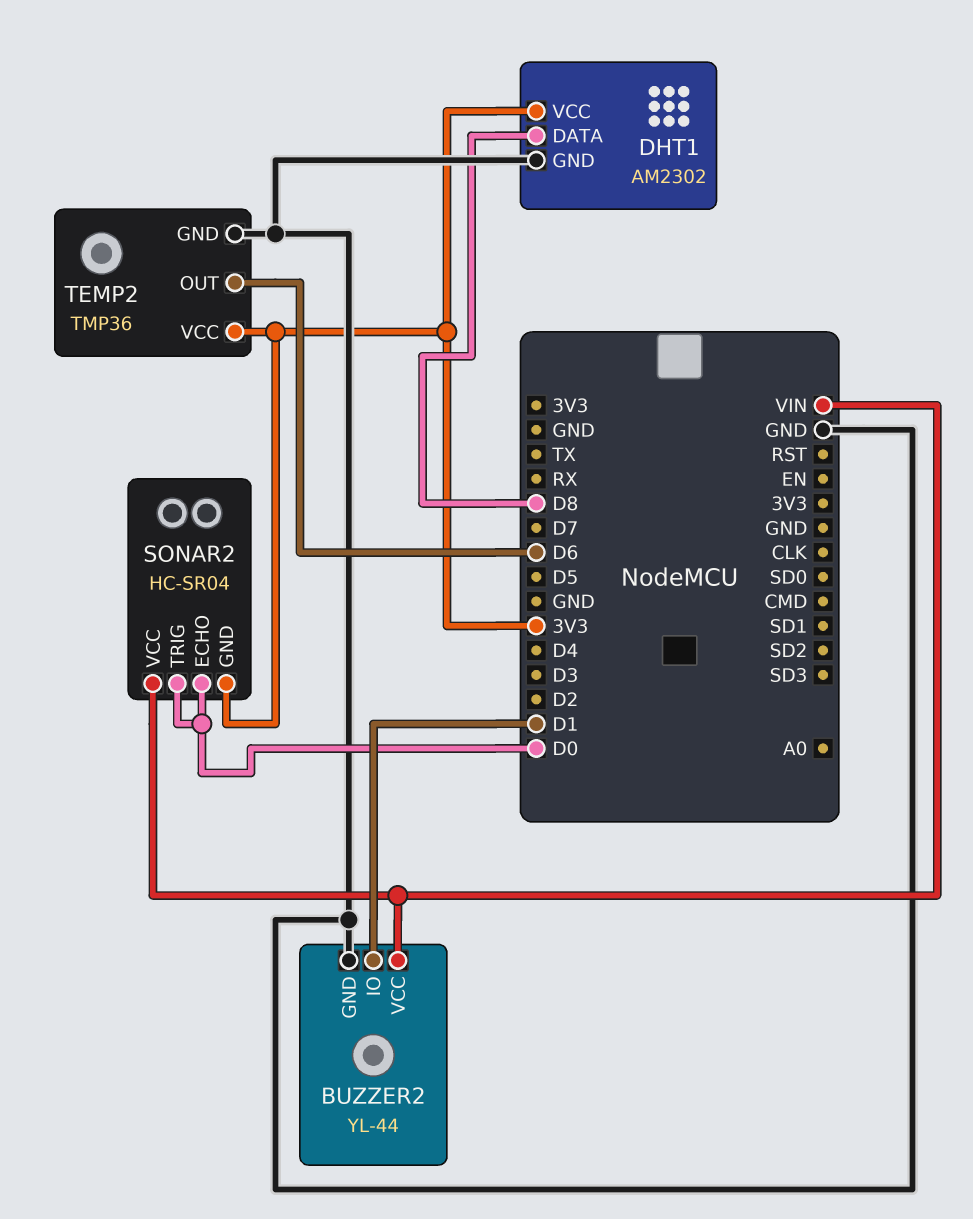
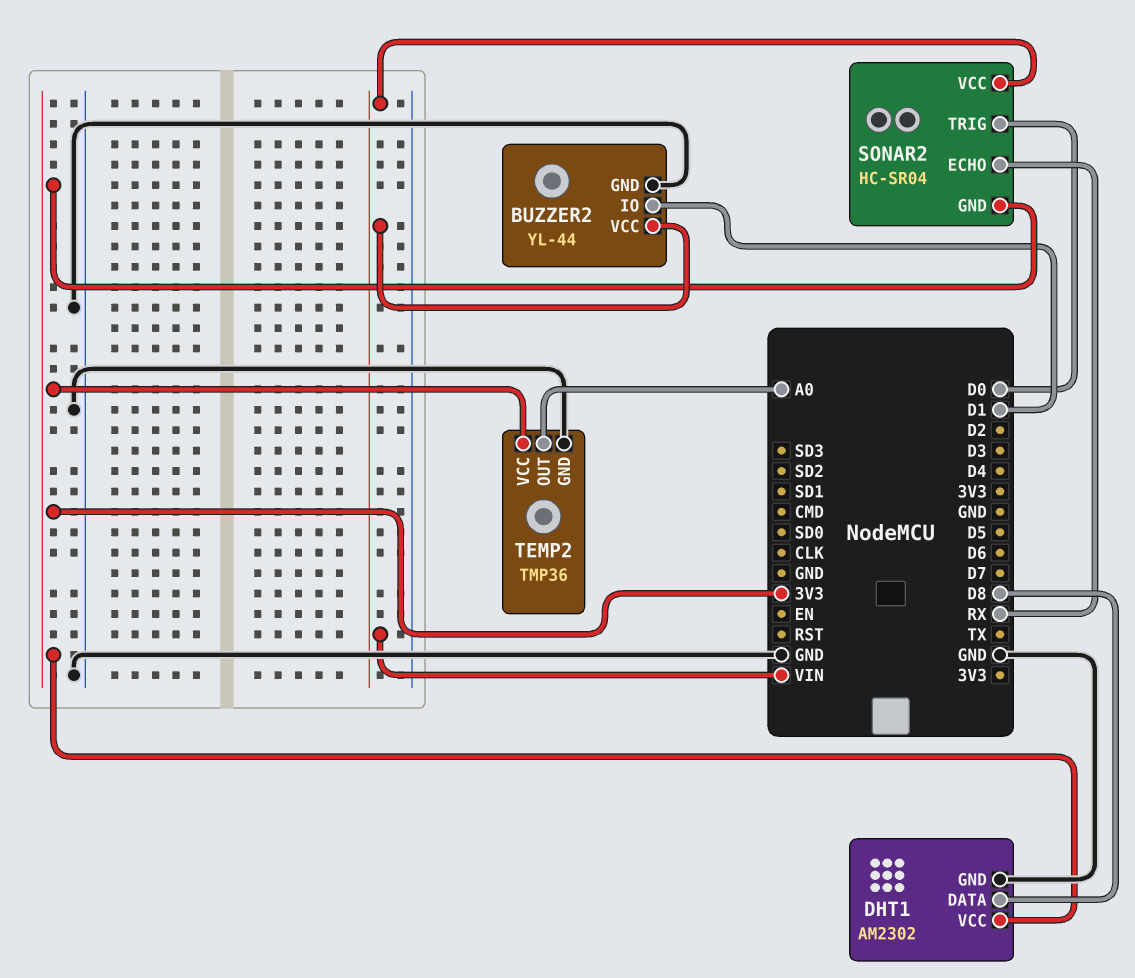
SONAR2 pin ECHO: D0 -> RX
TEMP2 pin OUT: D6 -> A0

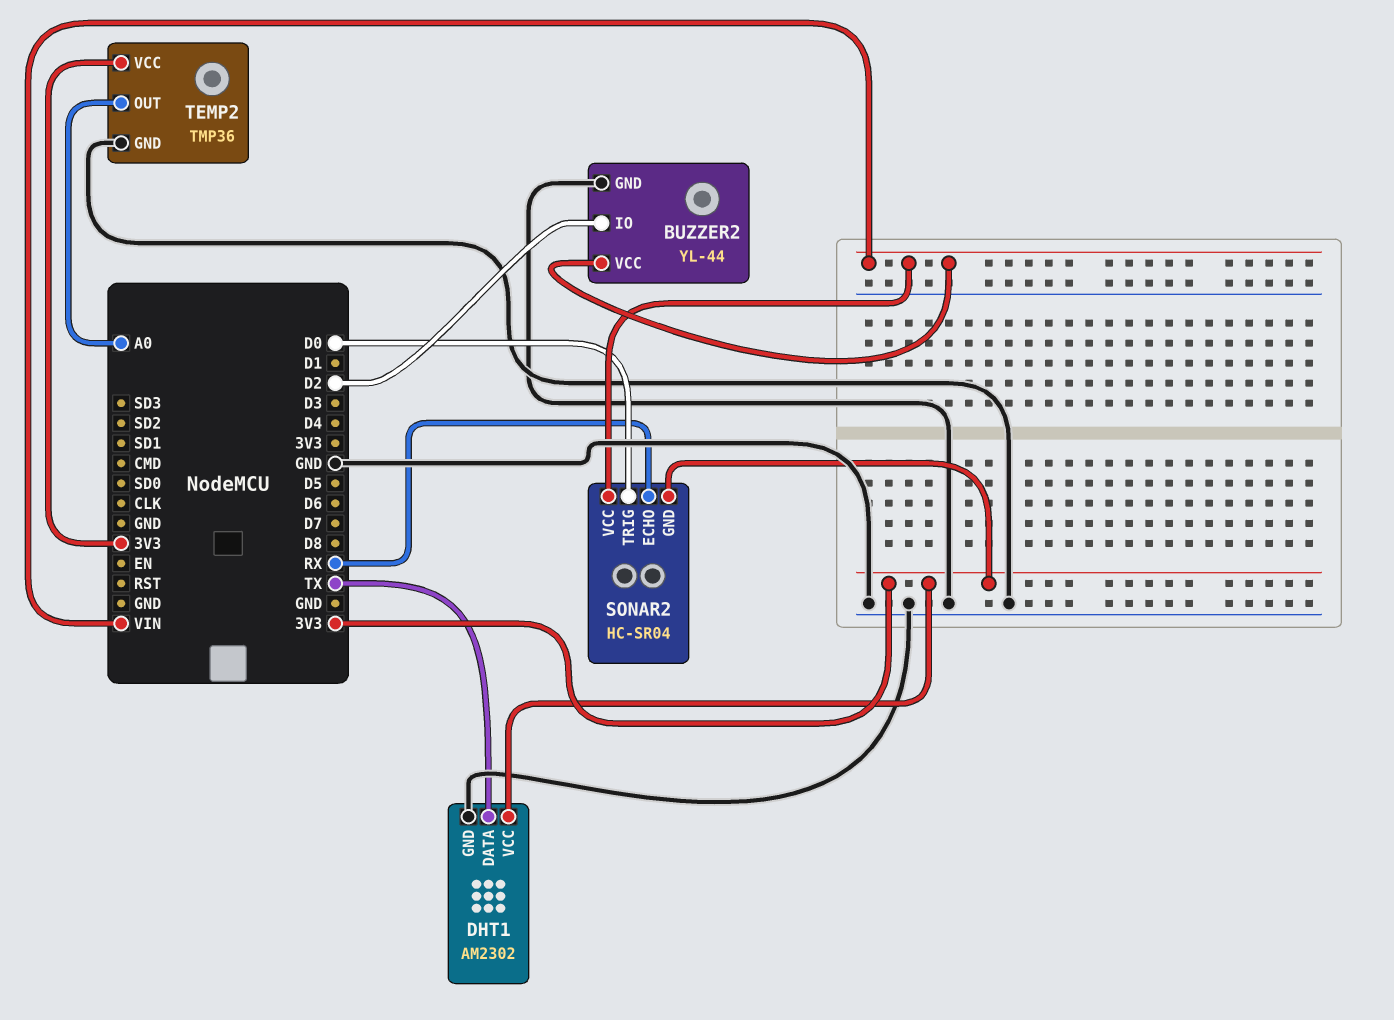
BUZZER2 pin IO: D1 -> D2
DHT1 pin DATA: D8 -> TX

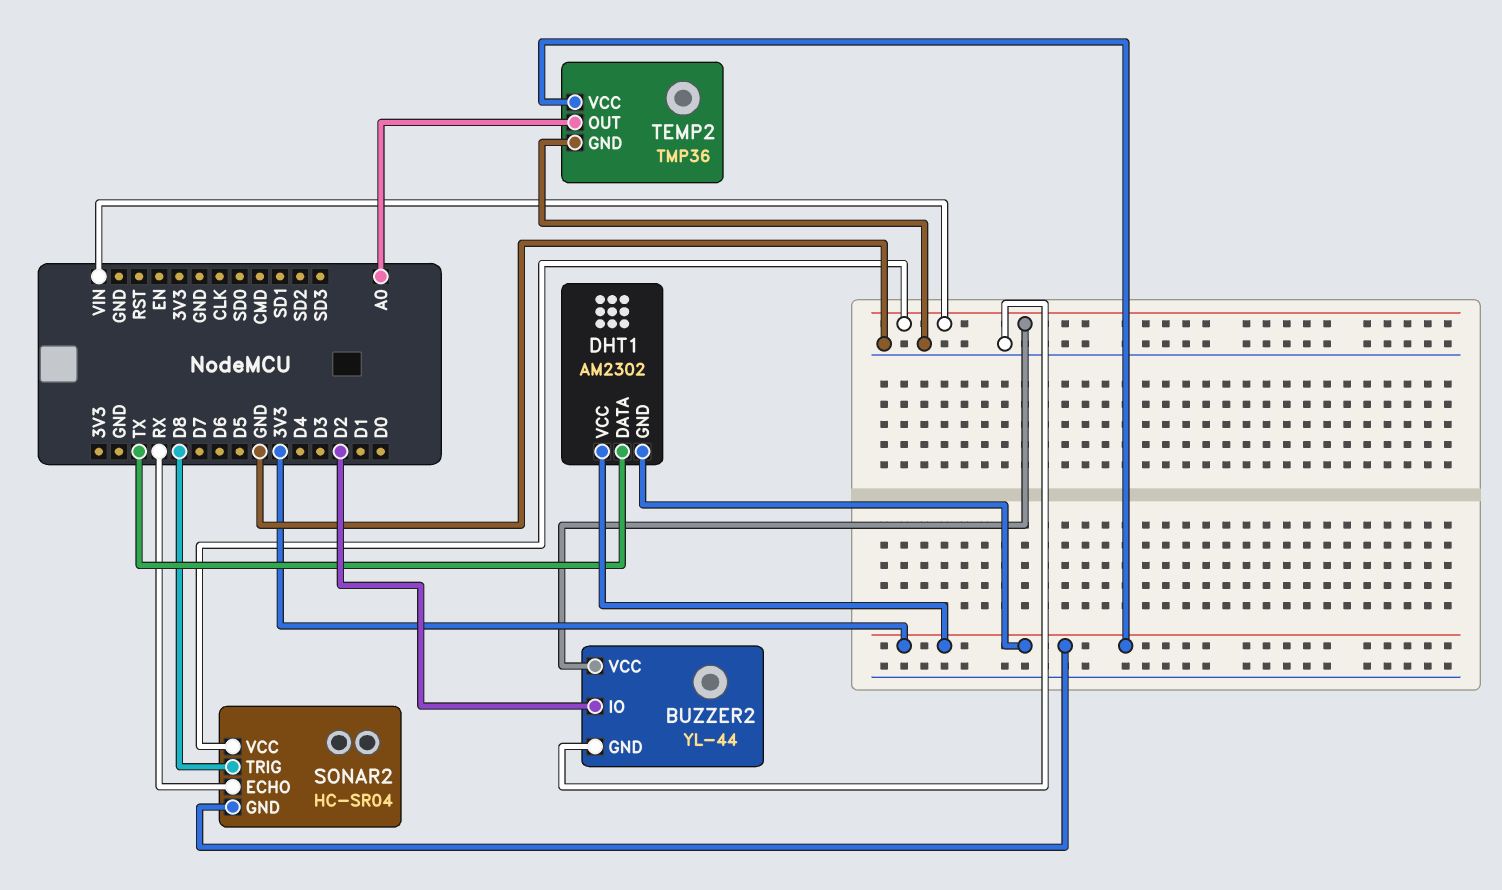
DHT1 pin GND: GND -> 3V3
SONAR2 pin TRIG: D0 -> D8

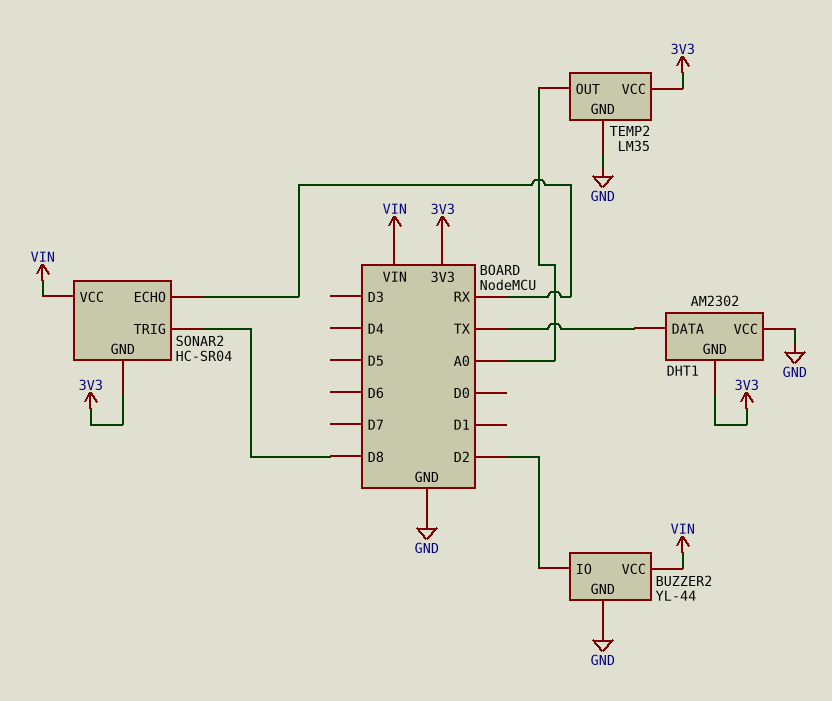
DHT1 pin VCC: 3V3 -> GND
TEMP2: TMP36 -> LM35

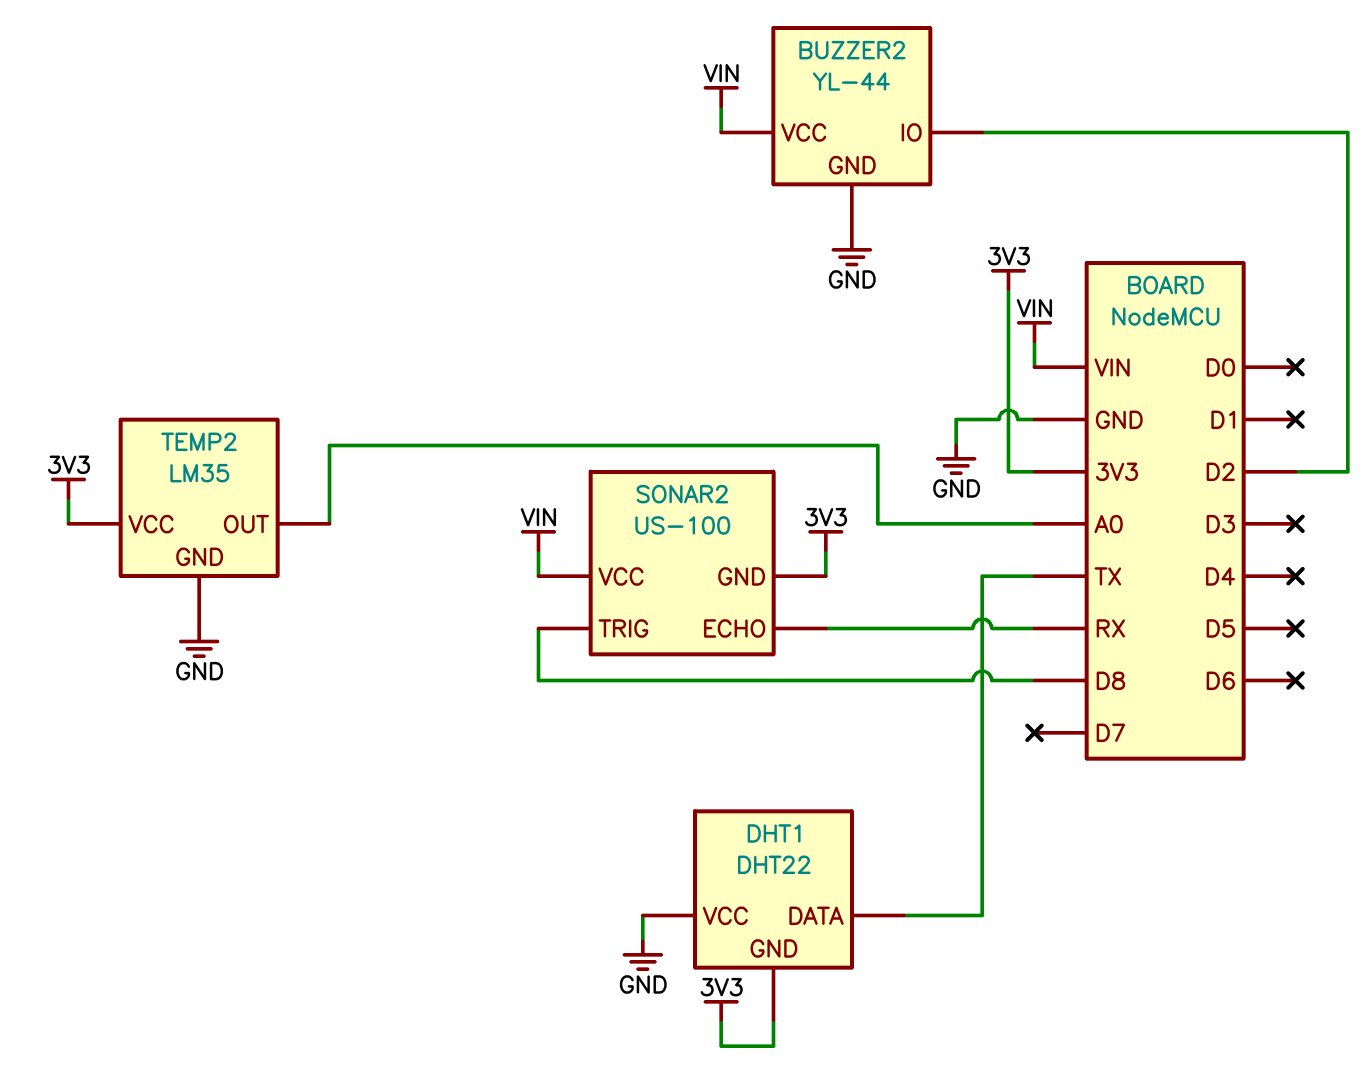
DHT1: AM2302 -> DHT22
SONAR2: HC-SR04 -> US-100

